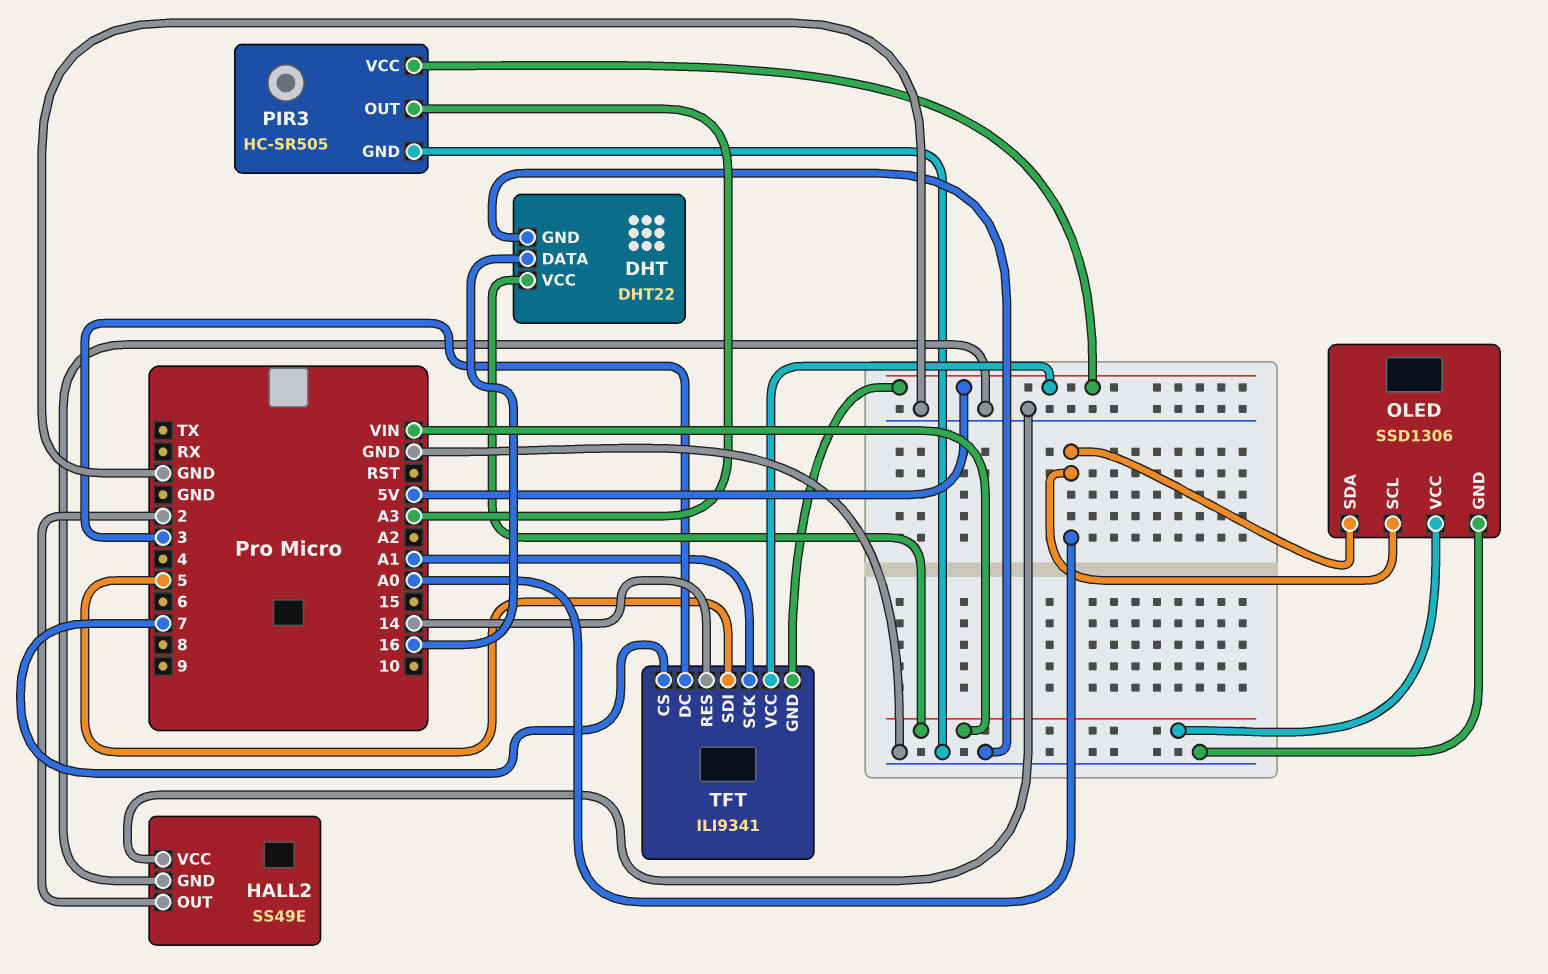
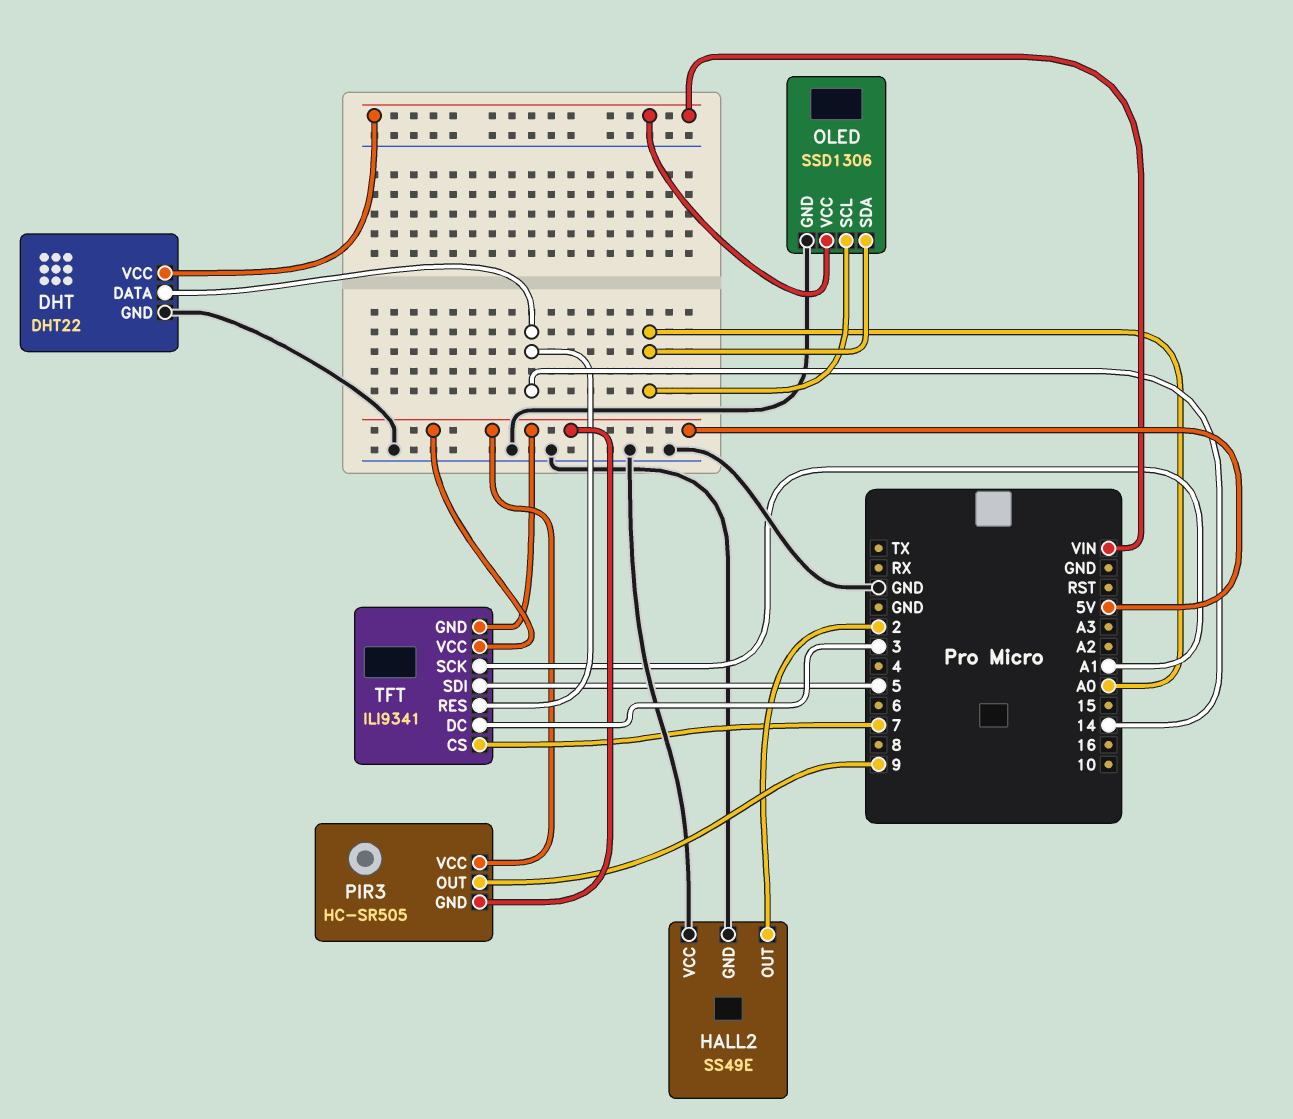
DHT pin DATA: 16 -> 14
PIR3 pin GND: GND -> 5V
PIR3 pin OUT: A3 -> 9

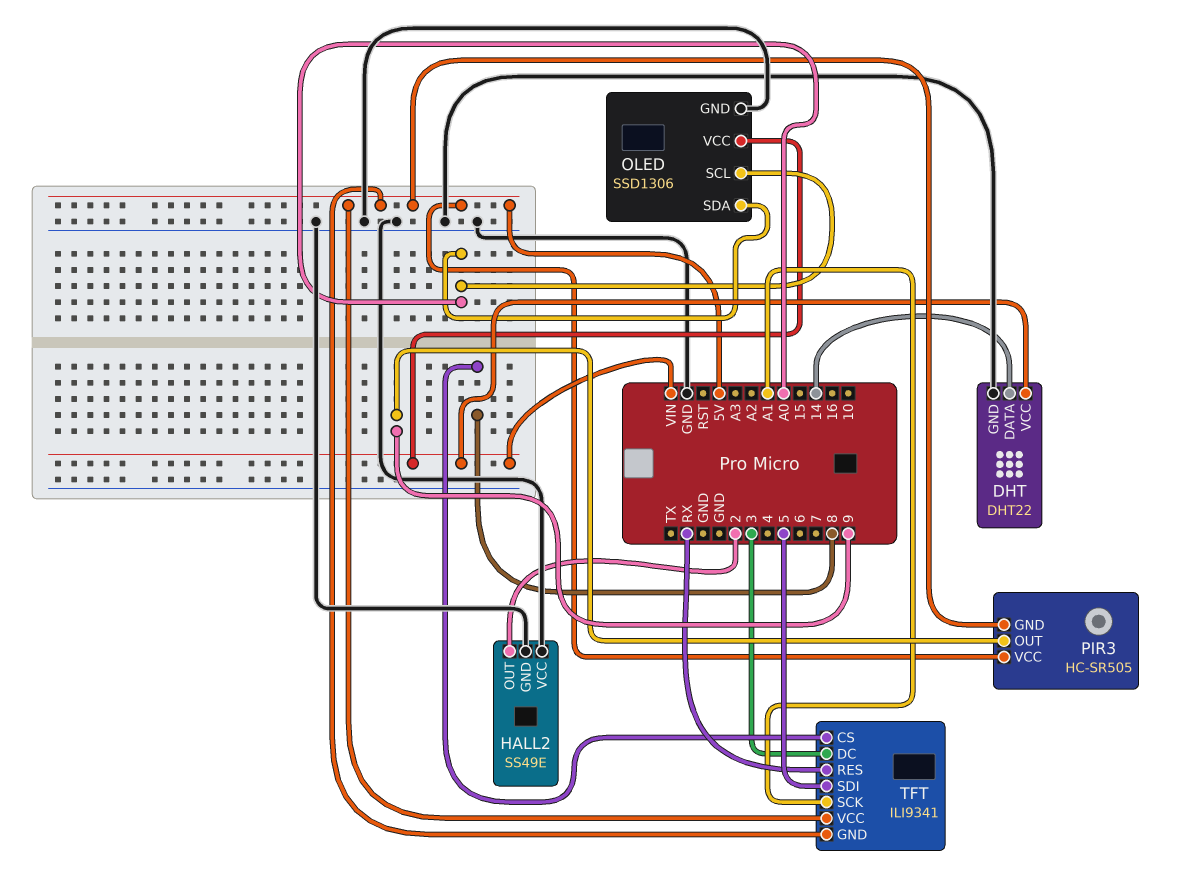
TFT pin CS: 7 -> 8
TFT pin RES: 14 -> RX

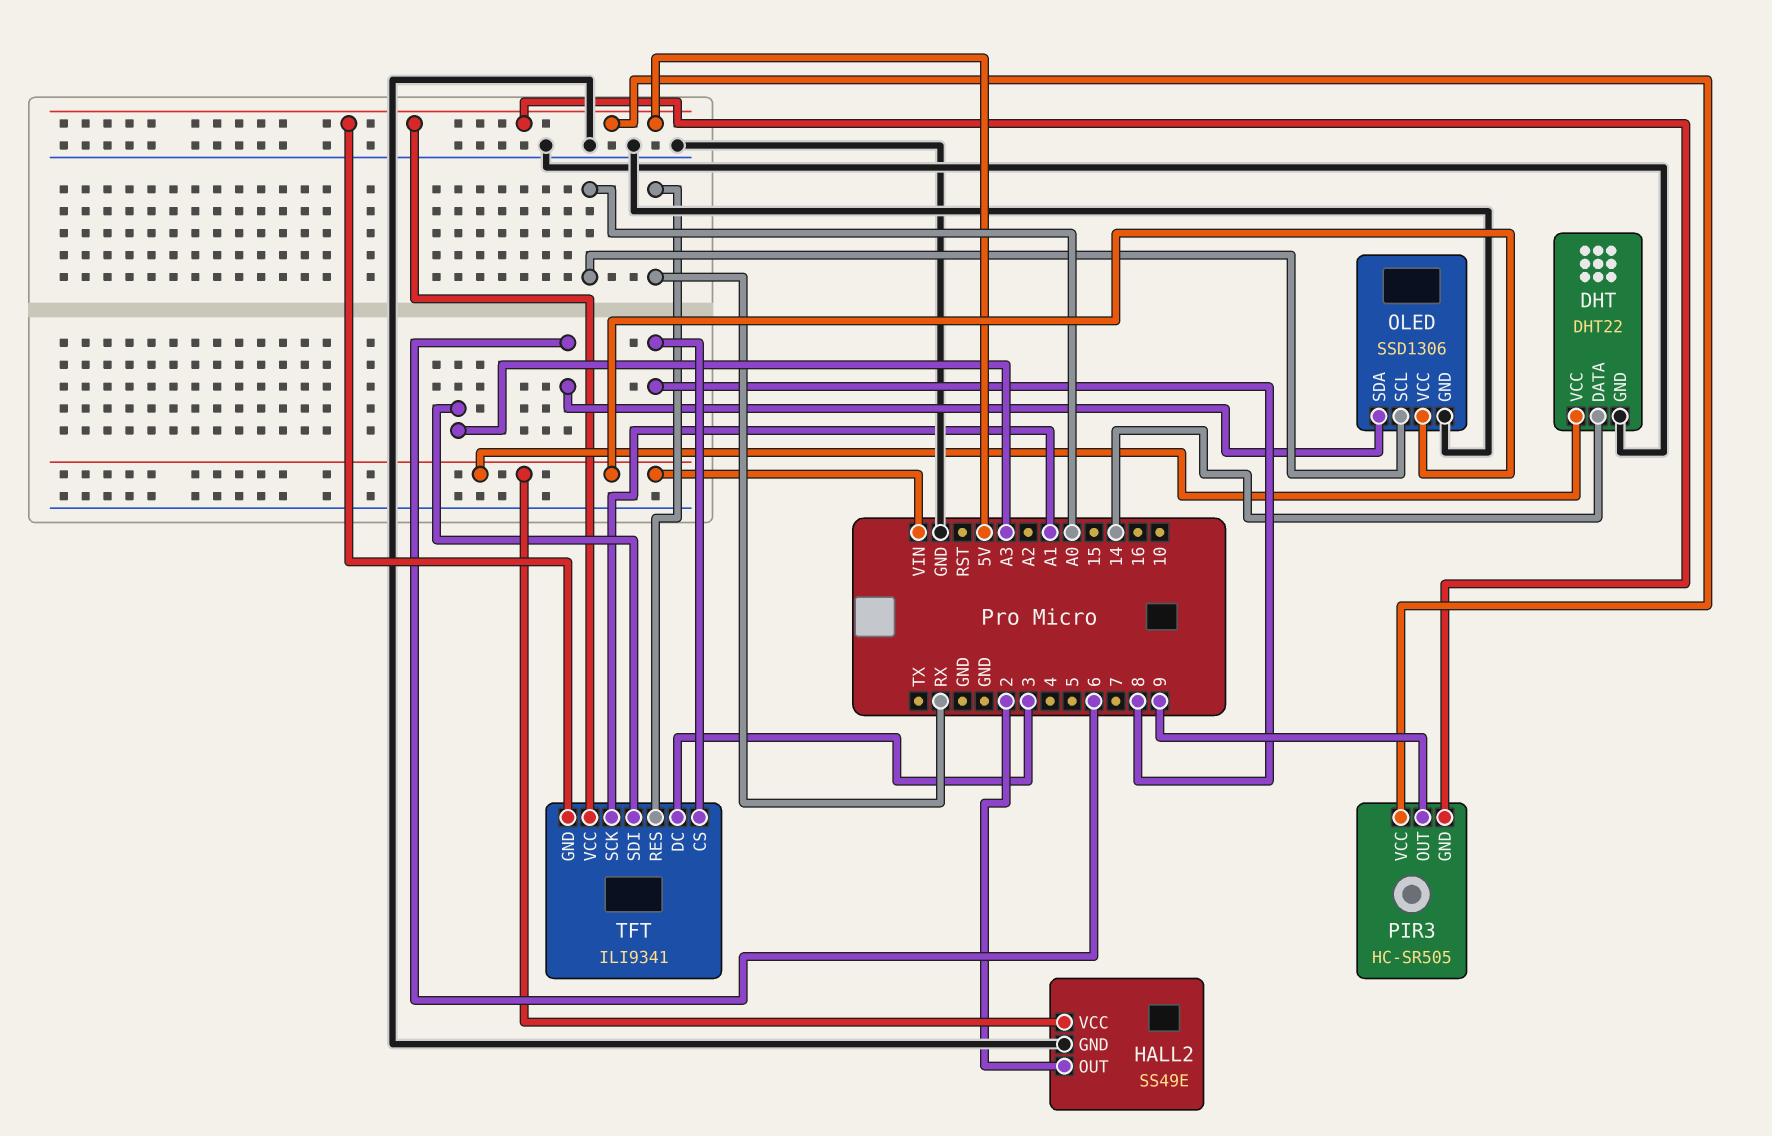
HALL2 pin VCC: GND -> VIN
OLED pin SDA: A0 -> 6
TFT pin SDI: 5 -> A3

